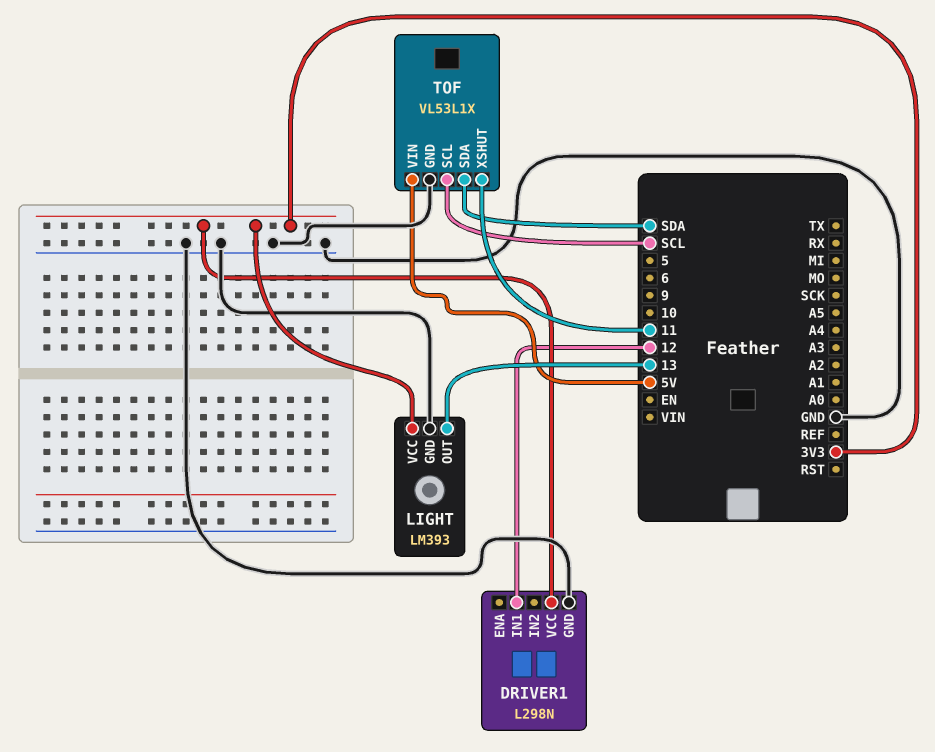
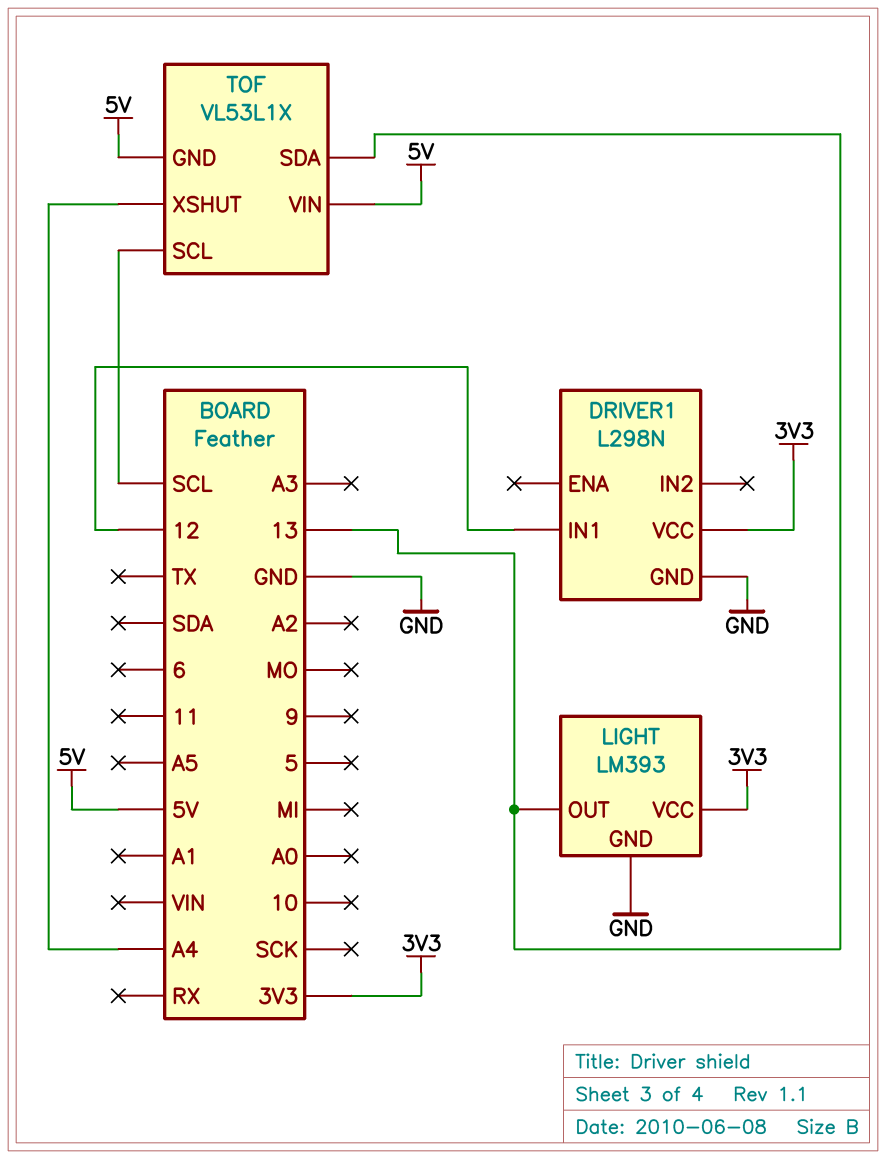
TOF pin GND: GND -> 5V
TOF pin SDA: SDA -> 13
TOF pin XSHUT: 11 -> A4

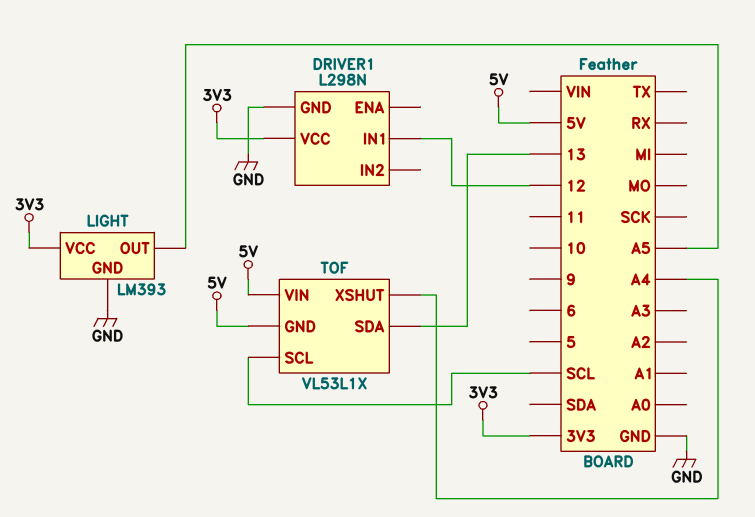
LIGHT pin OUT: 13 -> A5

